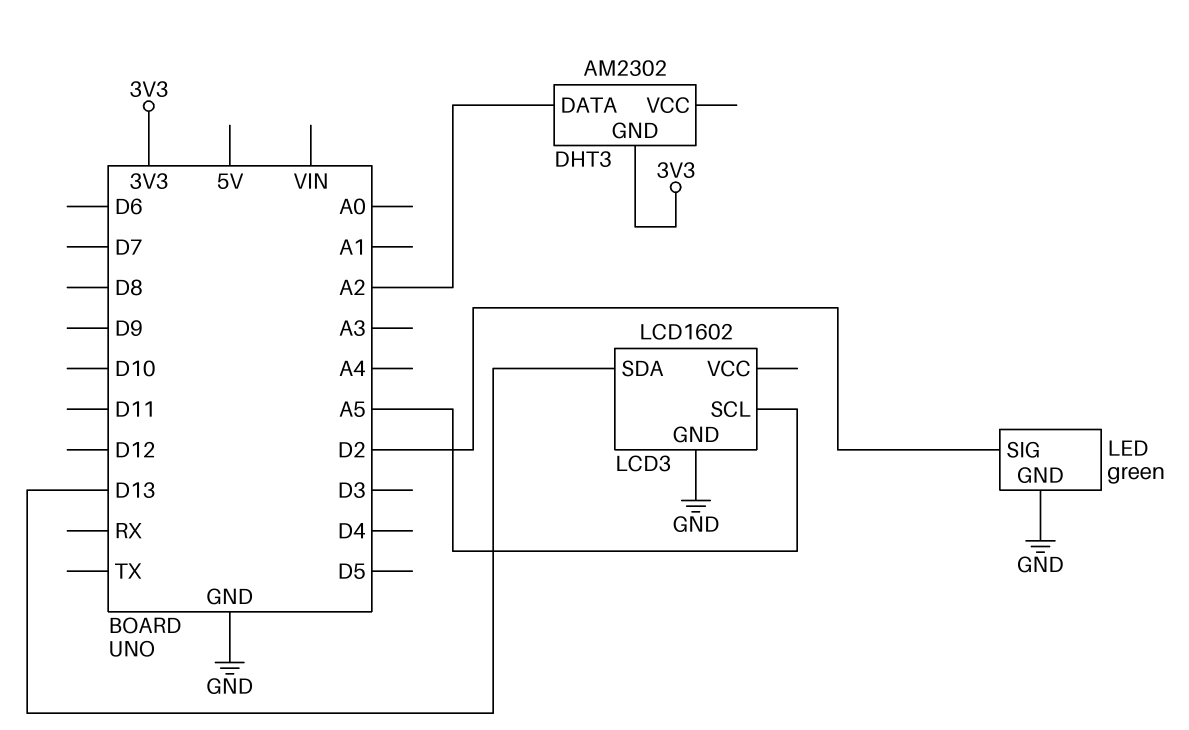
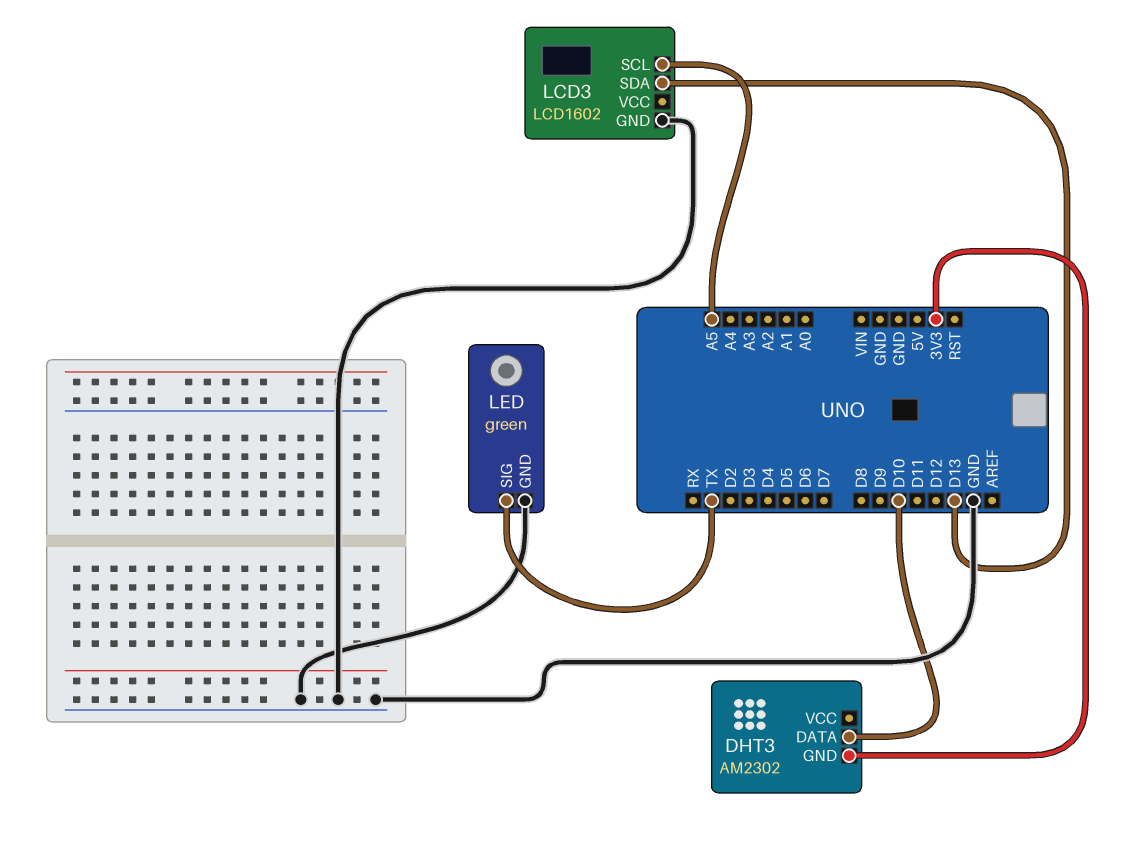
DHT3 pin DATA: A2 -> D10
LED pin SIG: D2 -> TX

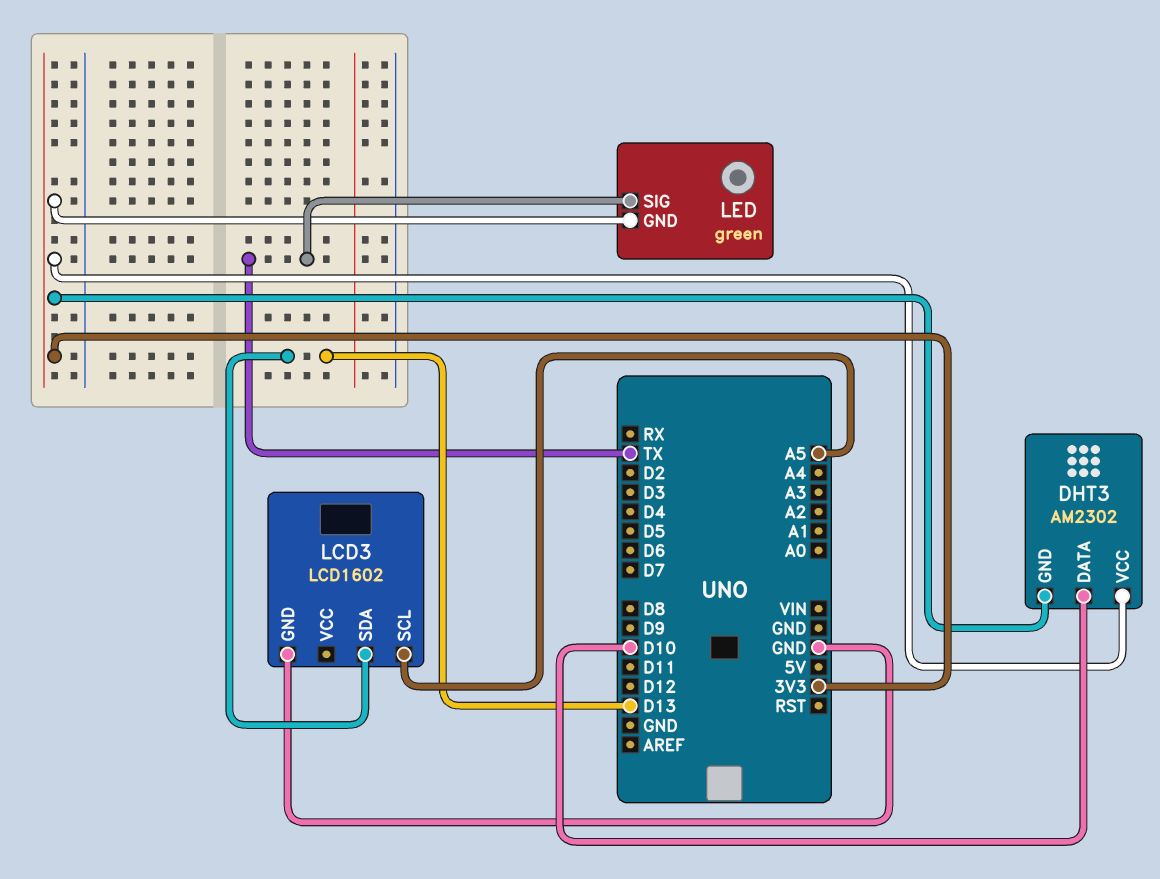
DHT3 pin VCC: none -> 3V3
LED pin GND: GND -> 3V3

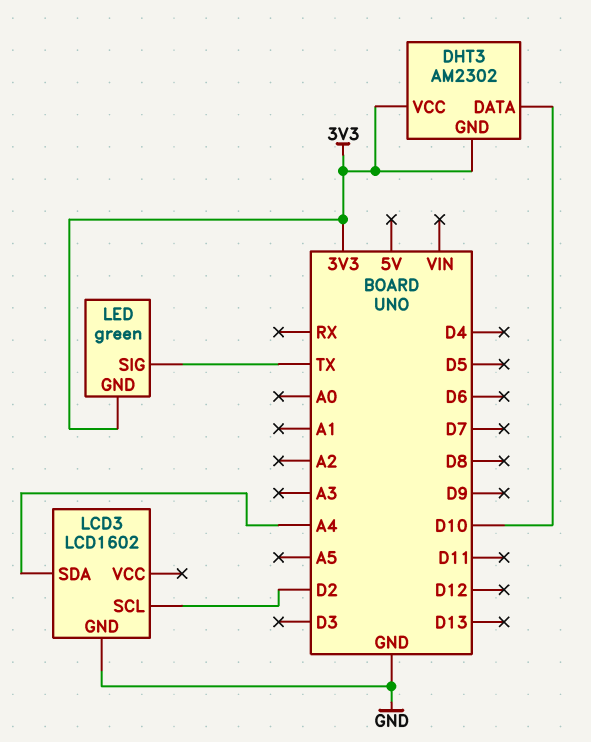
LCD3 pin SCL: A5 -> D2
LCD3 pin SDA: D13 -> A4

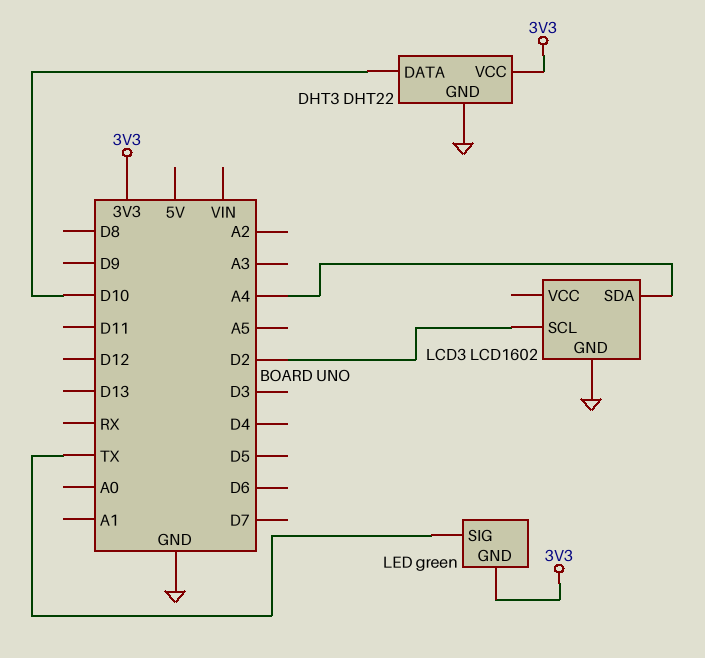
DHT3: AM2302 -> DHT22
DHT3 pin GND: 3V3 -> GND

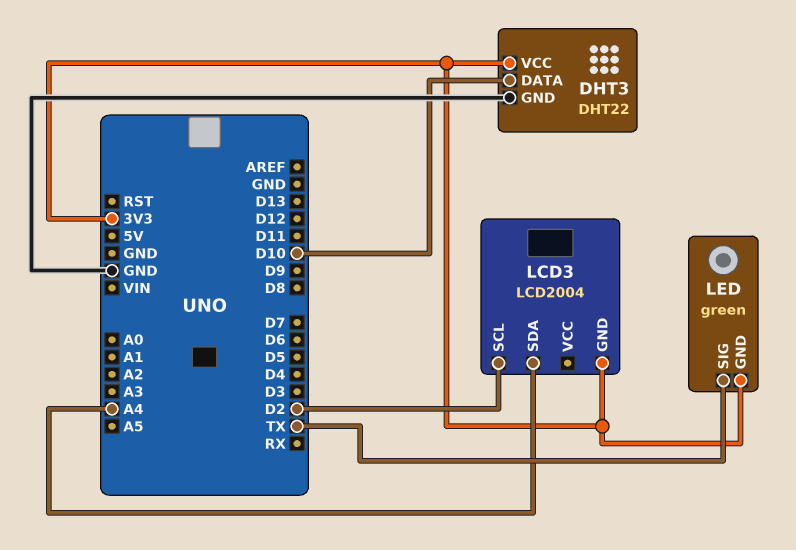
LCD3: LCD1602 -> LCD2004
LCD3 pin GND: GND -> 3V3

